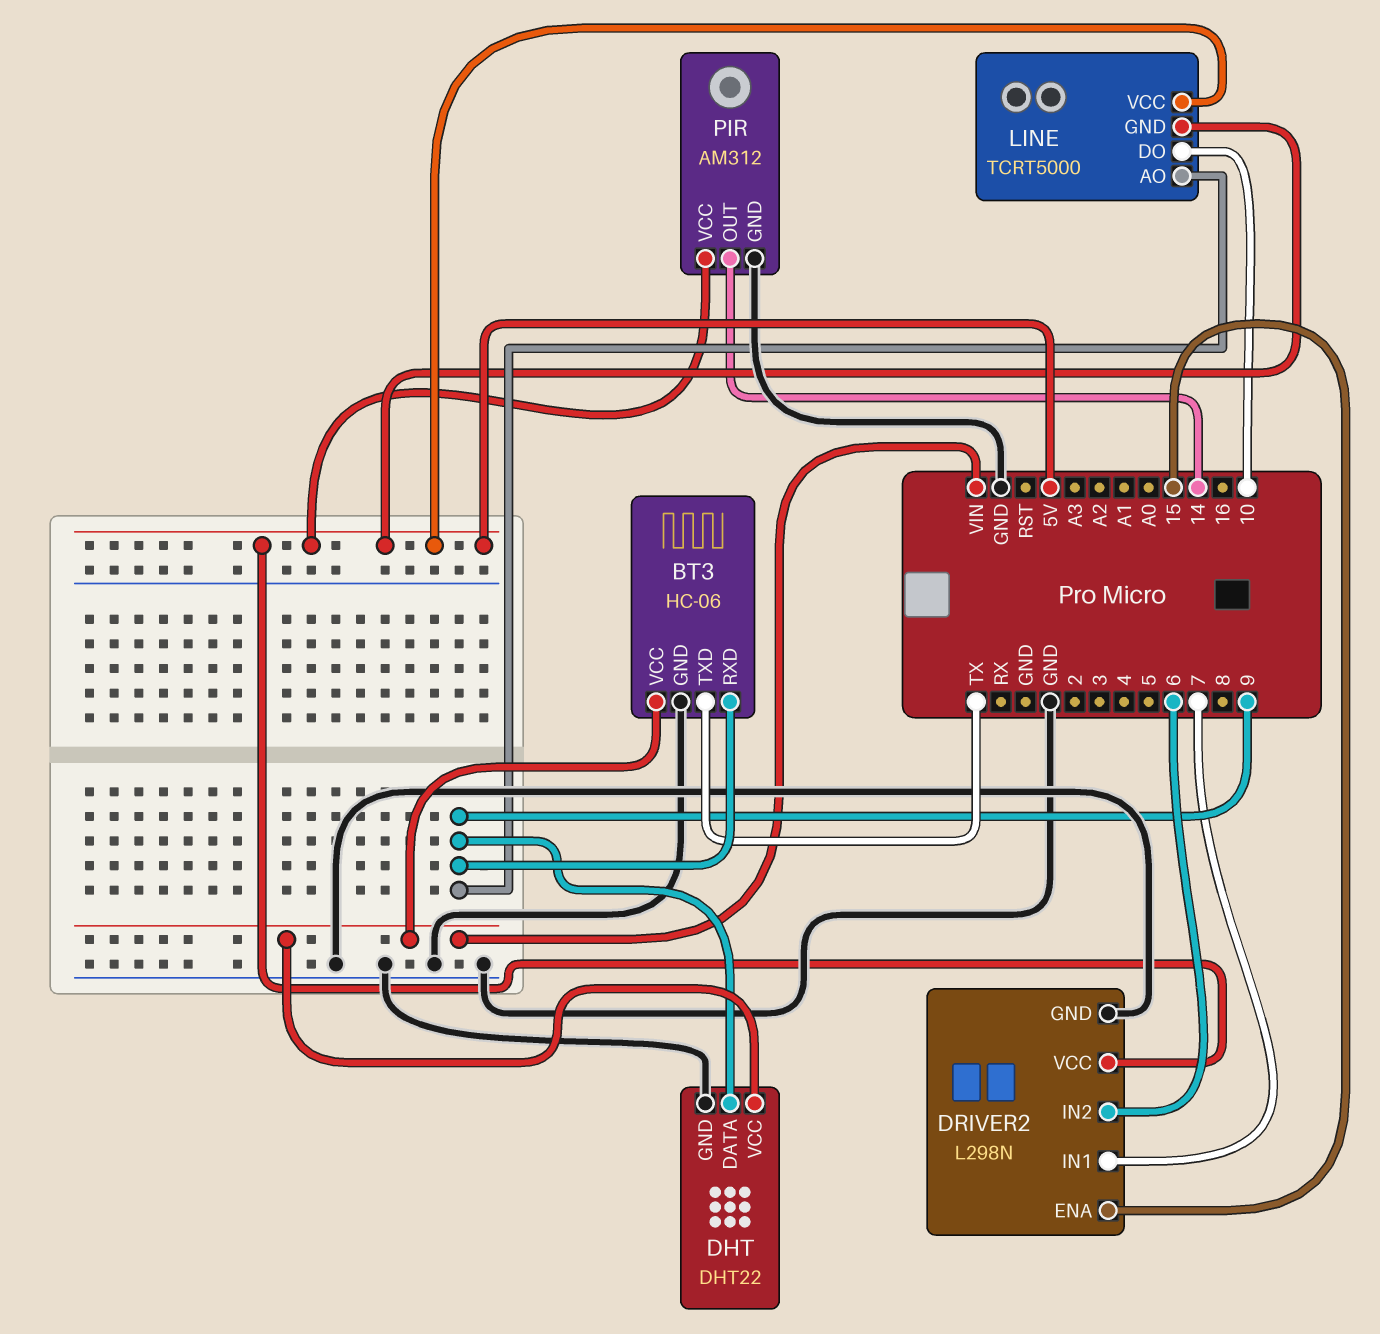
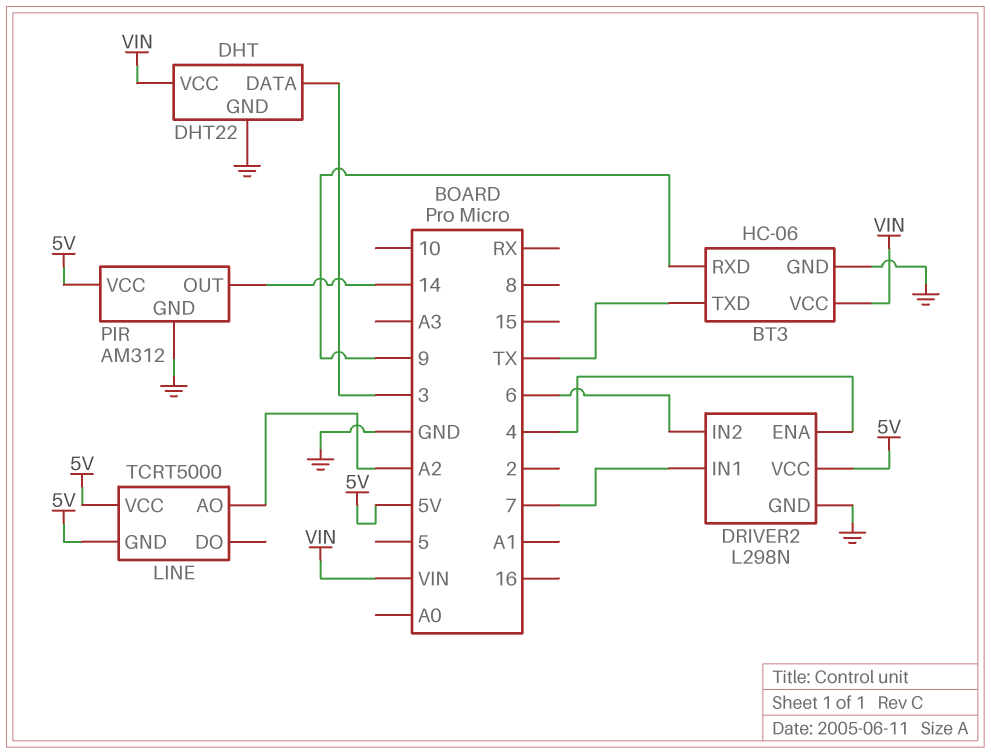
DHT pin DATA: 9 -> 3
DRIVER2 pin ENA: 15 -> 4
LINE pin AO: 9 -> A2
LINE pin DO: 10 -> none

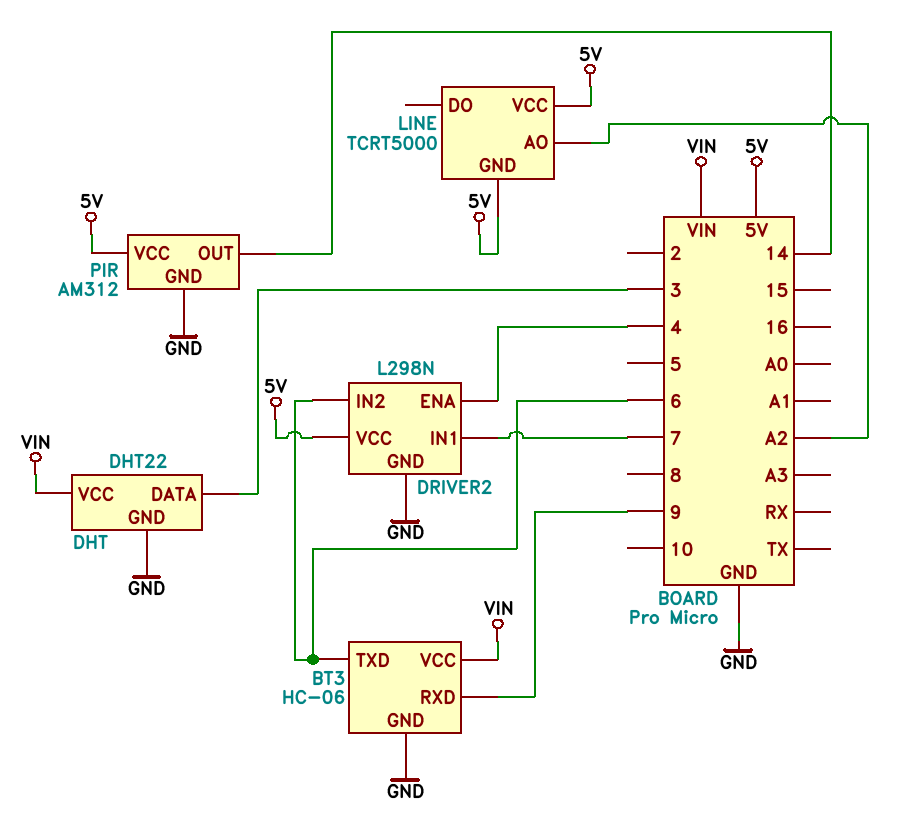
BT3 pin TXD: TX -> 6

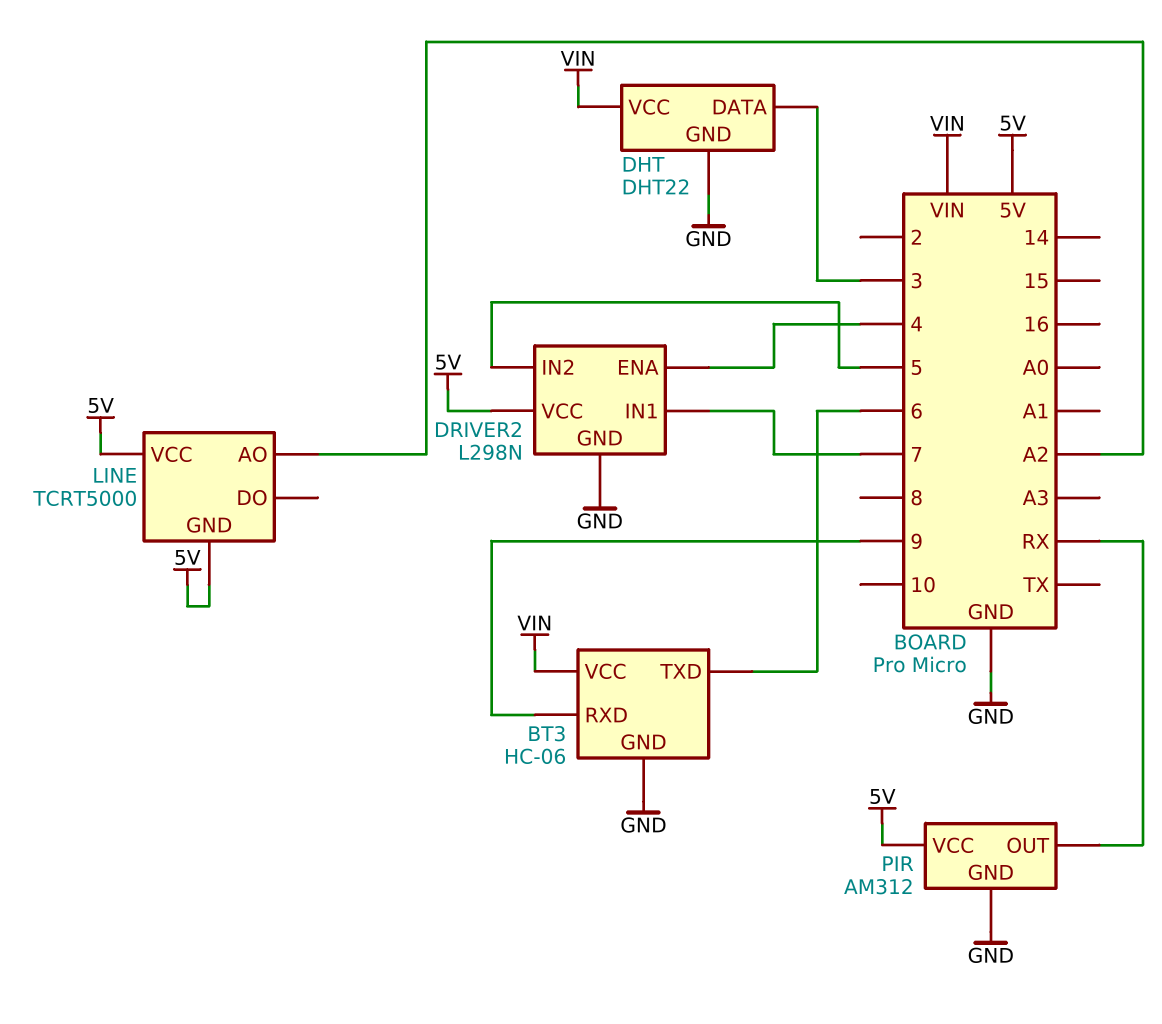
DRIVER2 pin IN2: 6 -> 5
PIR pin OUT: 14 -> RX

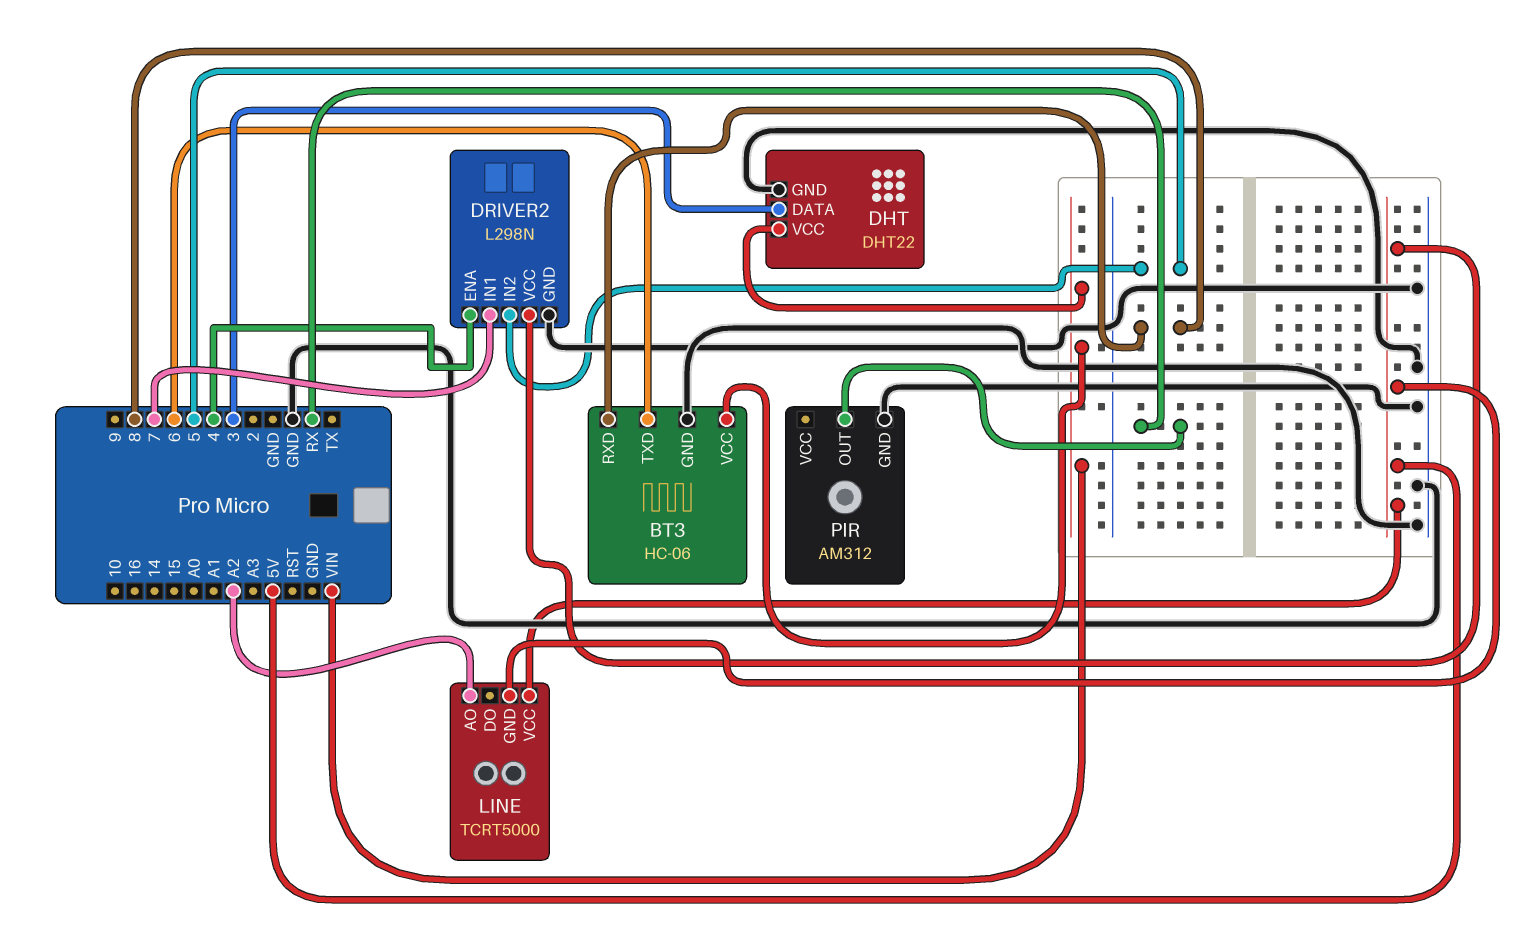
BT3 pin RXD: 9 -> 8
PIR pin VCC: 5V -> none

